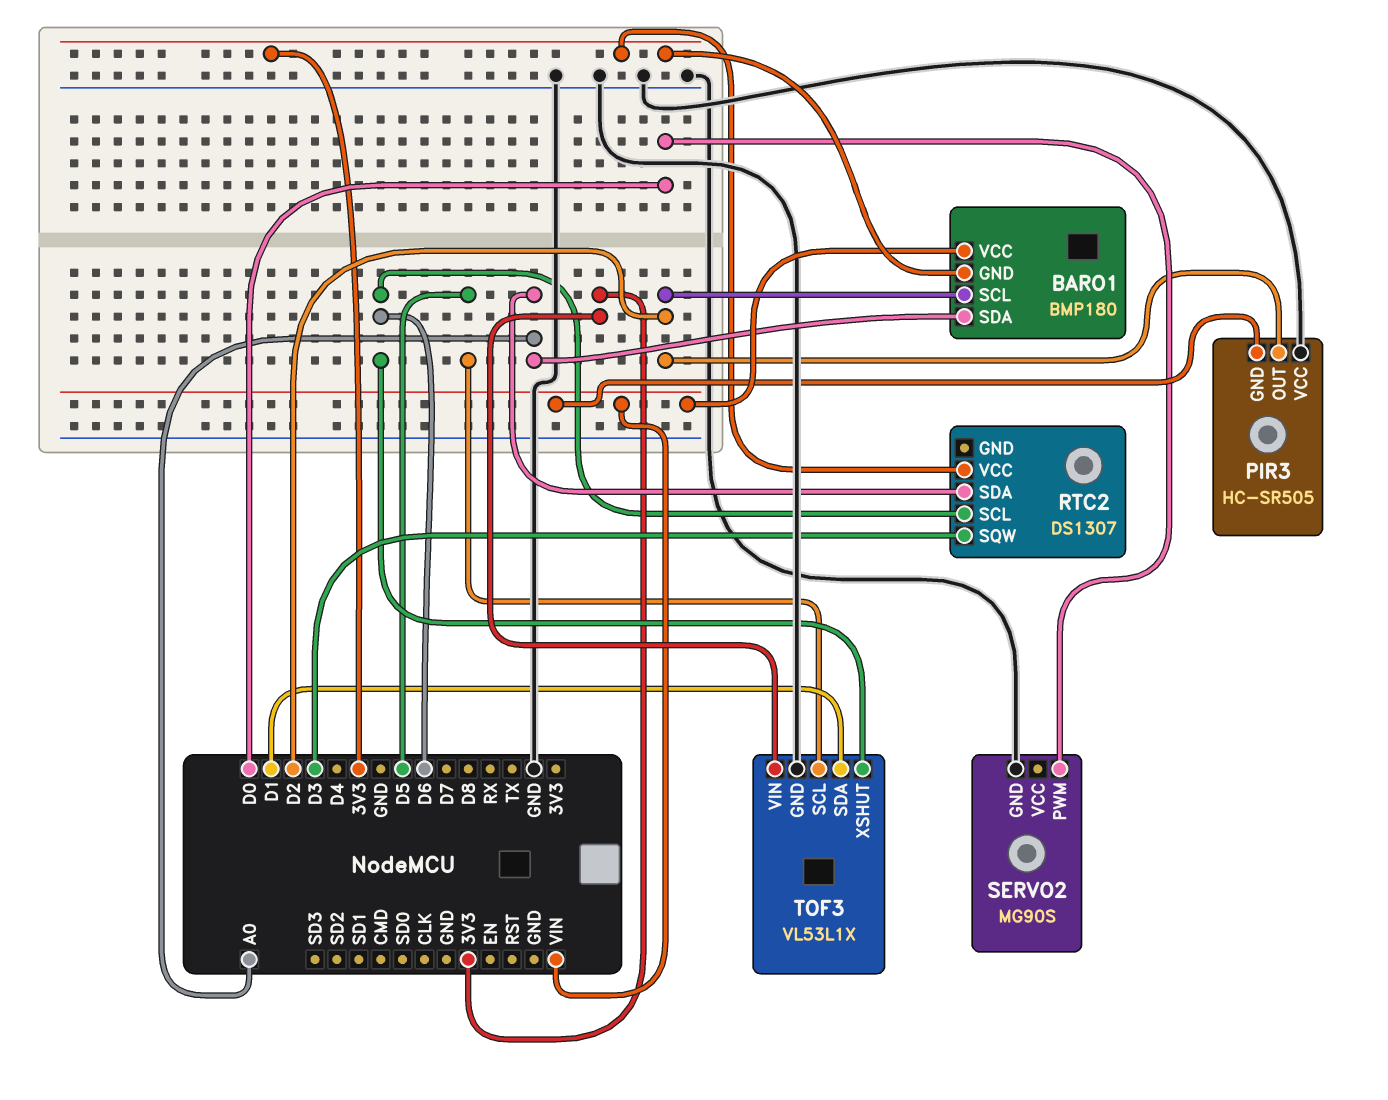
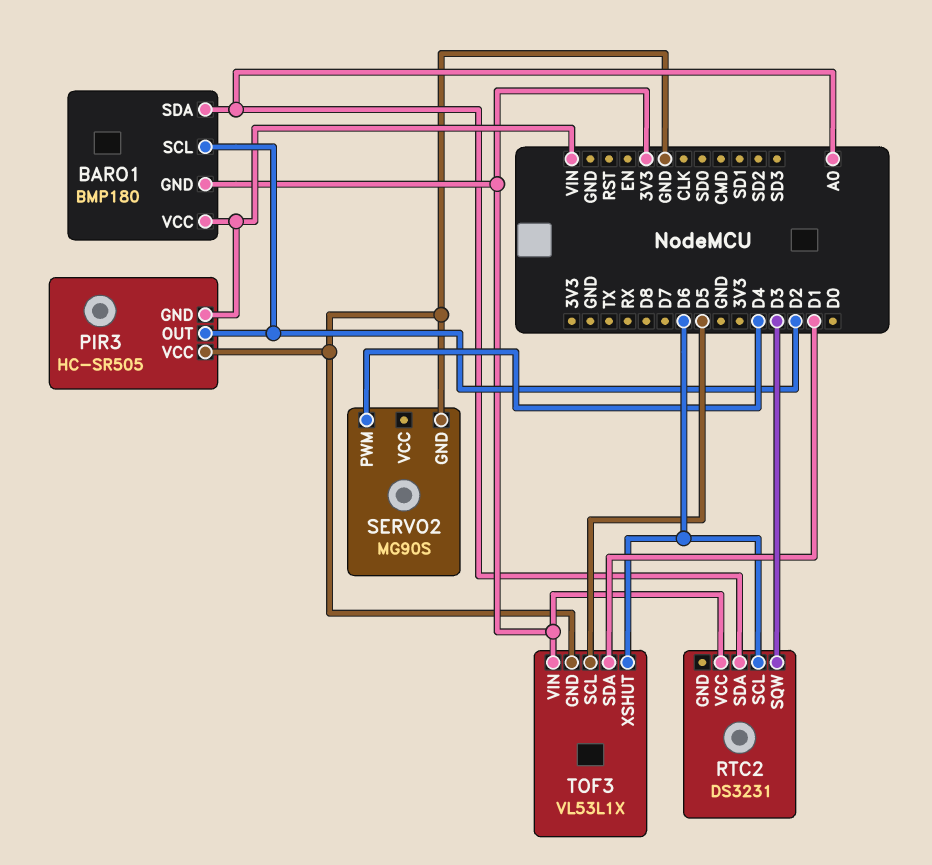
RTC2: DS1307 -> DS3231
SERVO2 pin PWM: D0 -> D4

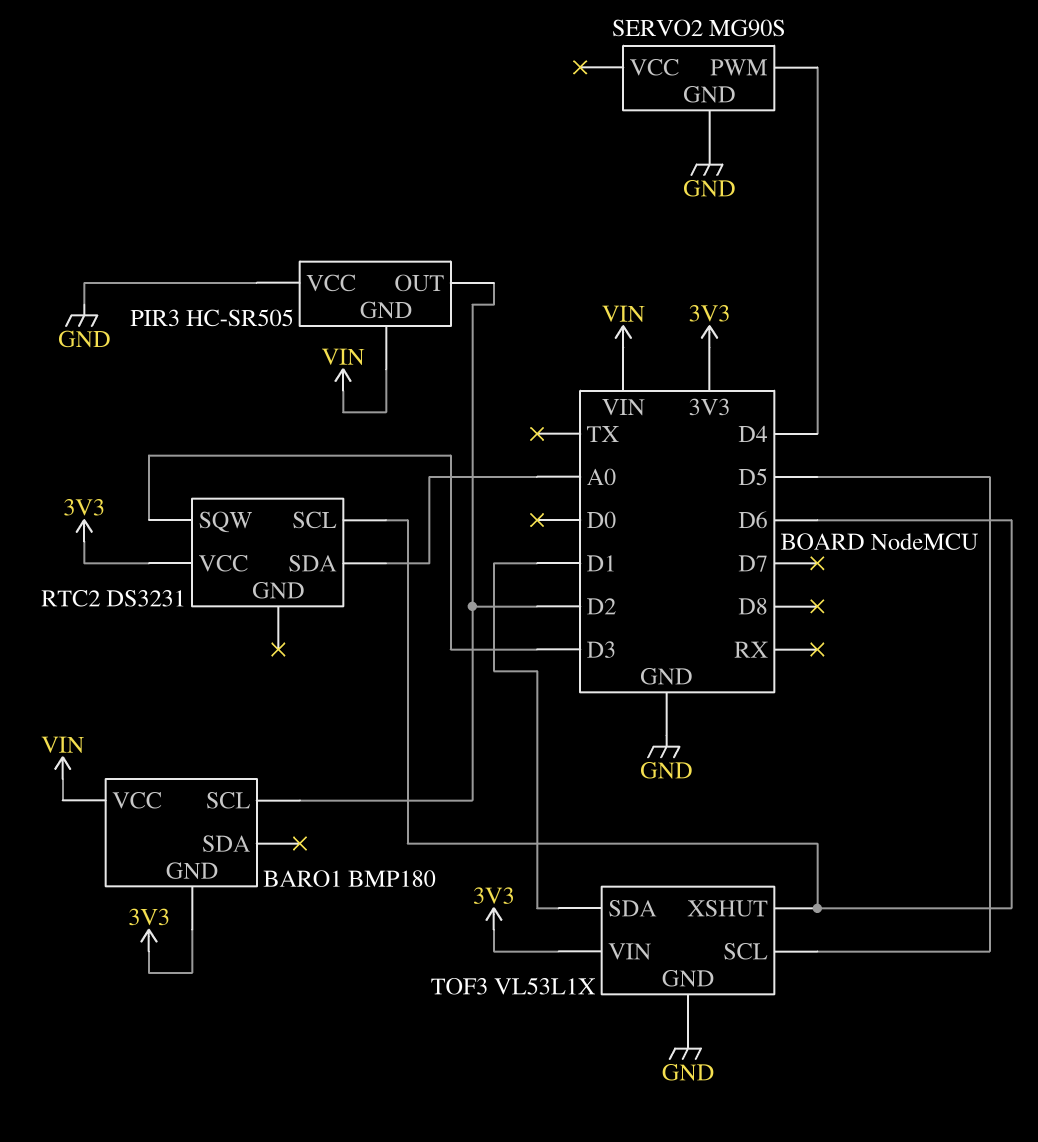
BARO1 pin SDA: A0 -> none

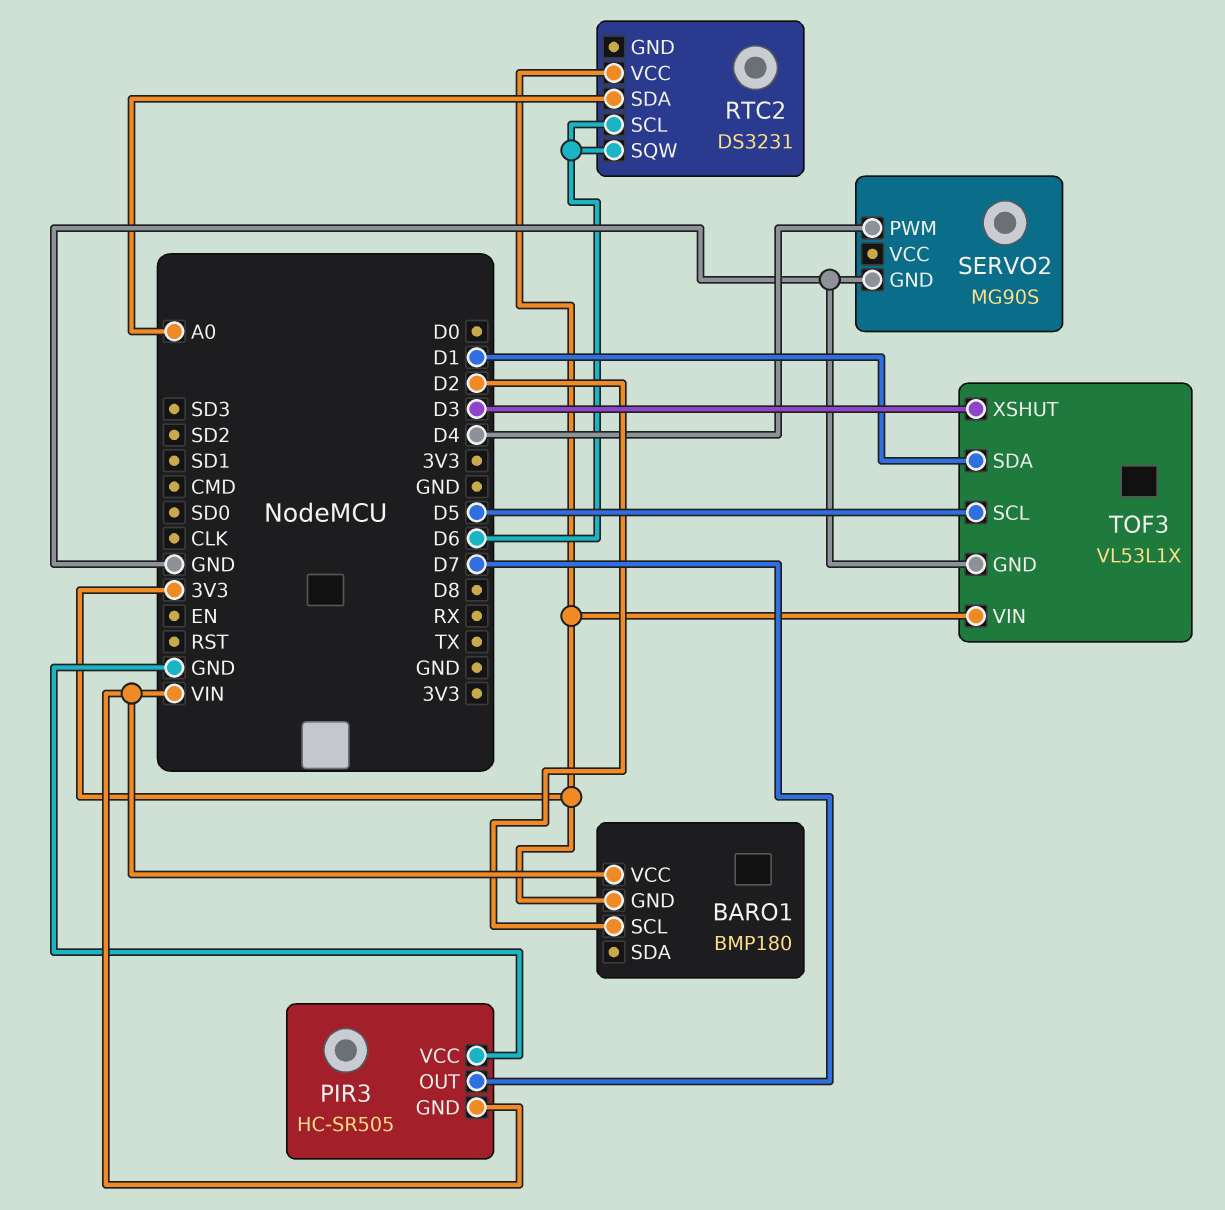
PIR3 pin OUT: D2 -> D7
RTC2 pin SQW: D3 -> D6
TOF3 pin XSHUT: D6 -> D3

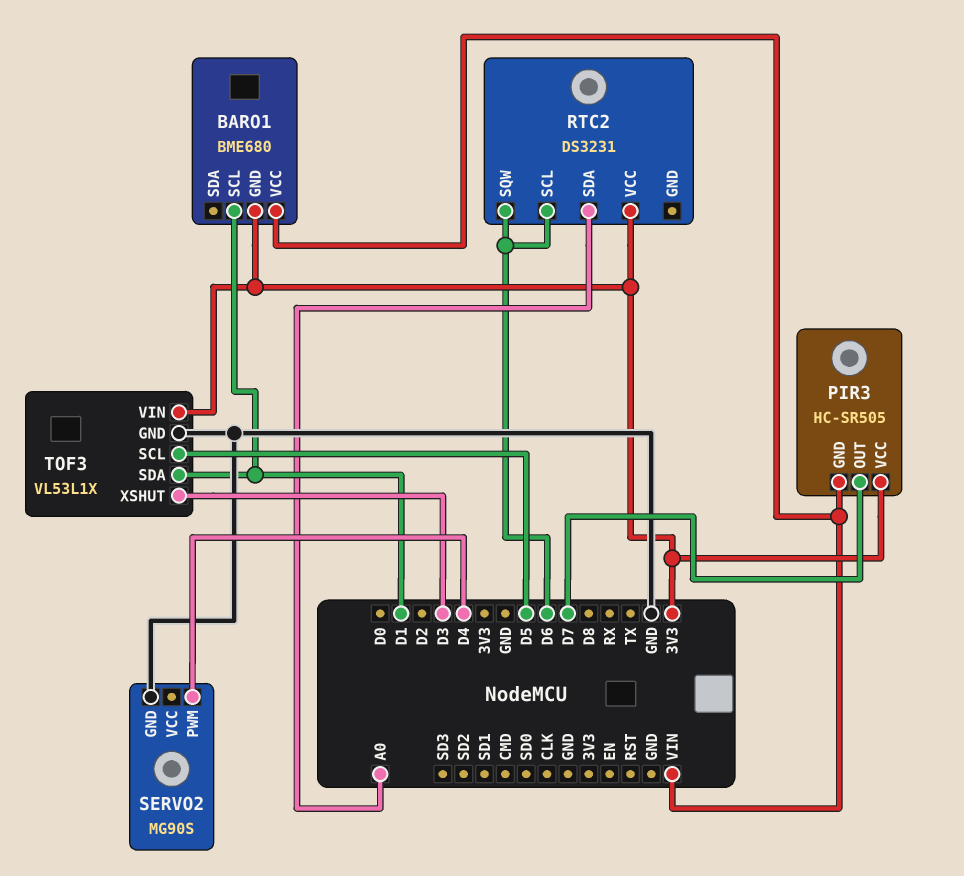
BARO1: BMP180 -> BME680
BARO1 pin SCL: D2 -> D1
PIR3 pin VCC: GND -> 3V3

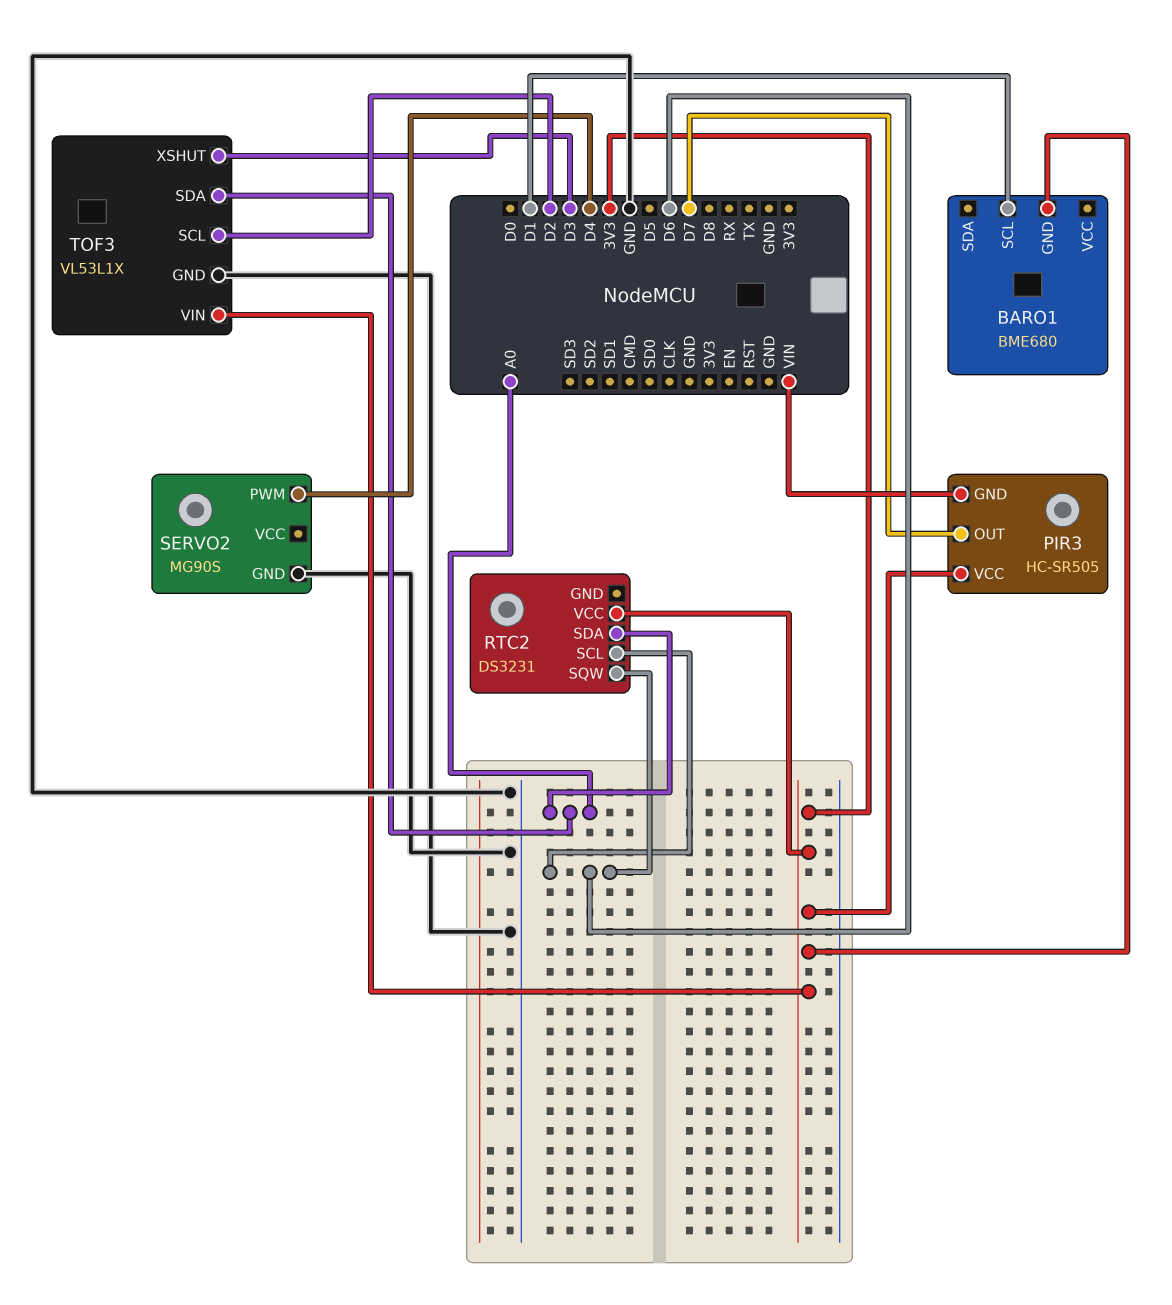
BARO1 pin VCC: VIN -> none
TOF3 pin SCL: D5 -> D2
TOF3 pin SDA: D1 -> A0

